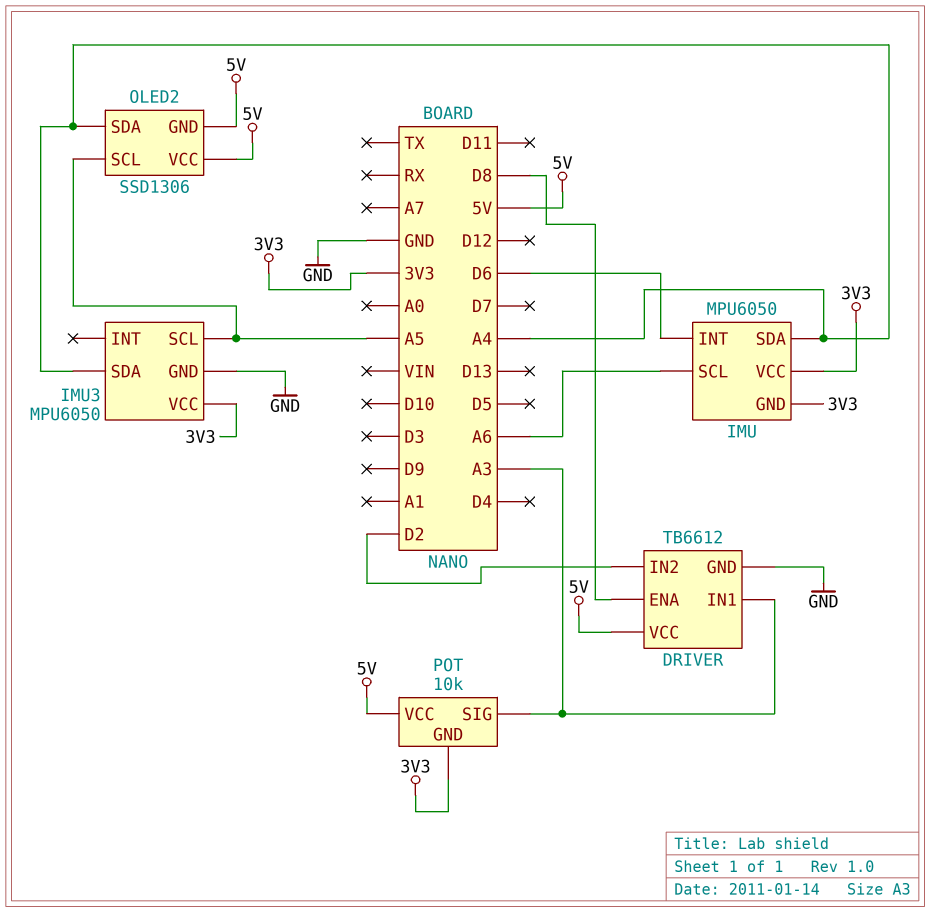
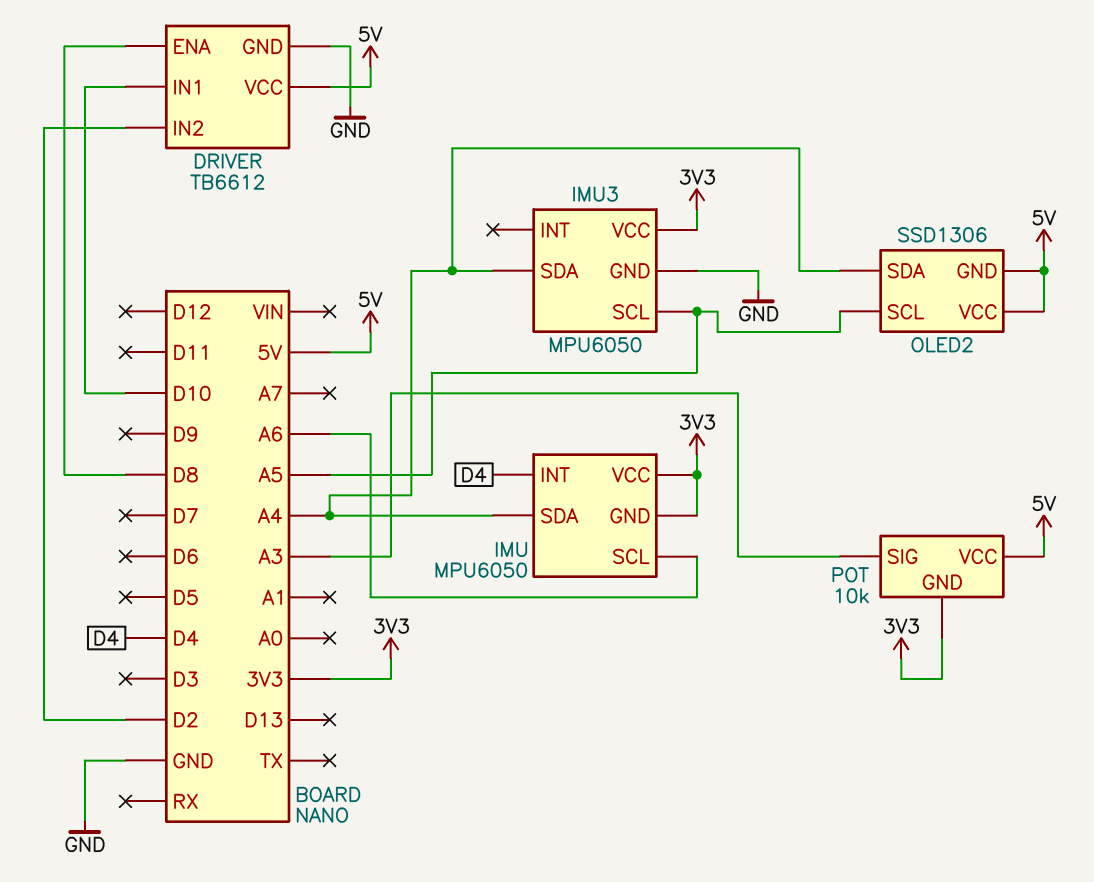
DRIVER pin IN1: A3 -> D10
IMU pin INT: D6 -> D4

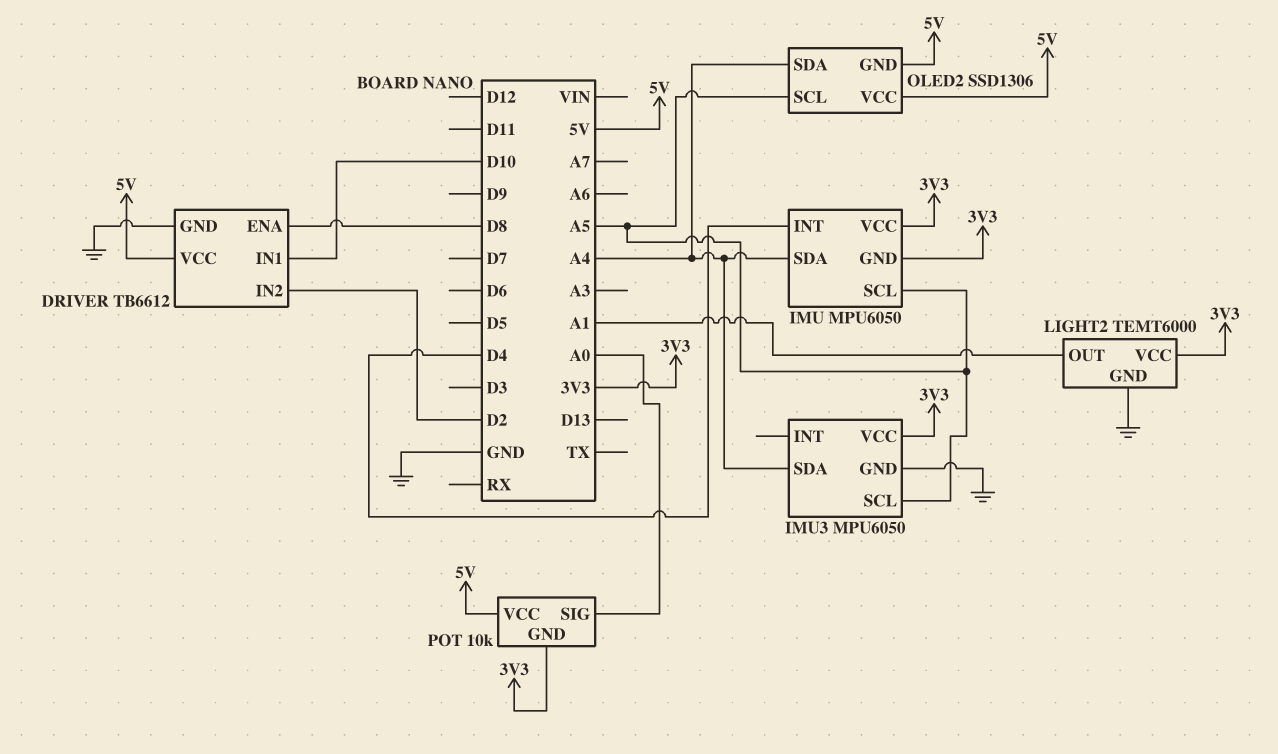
IMU pin SCL: A6 -> A5
LIGHT2: none -> TEMT6000
LIGHT2 pin GND: none -> GND
LIGHT2 pin OUT: none -> A1
LIGHT2 pin VCC: none -> 3V3
POT pin SIG: A3 -> A0

